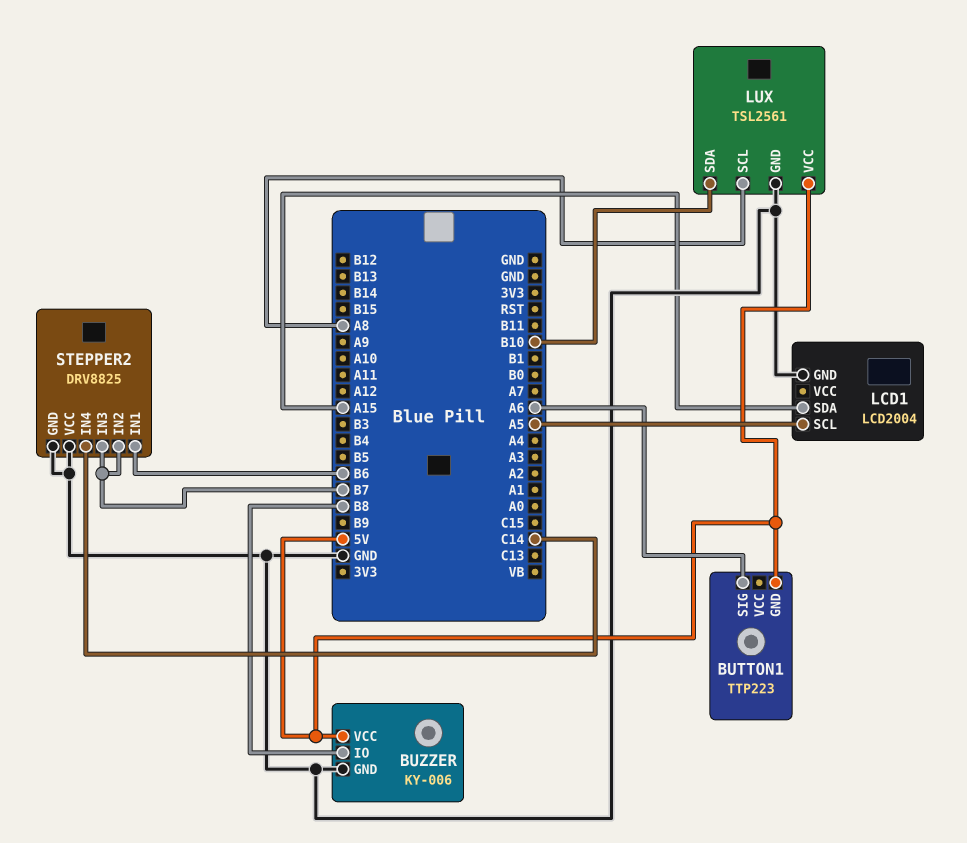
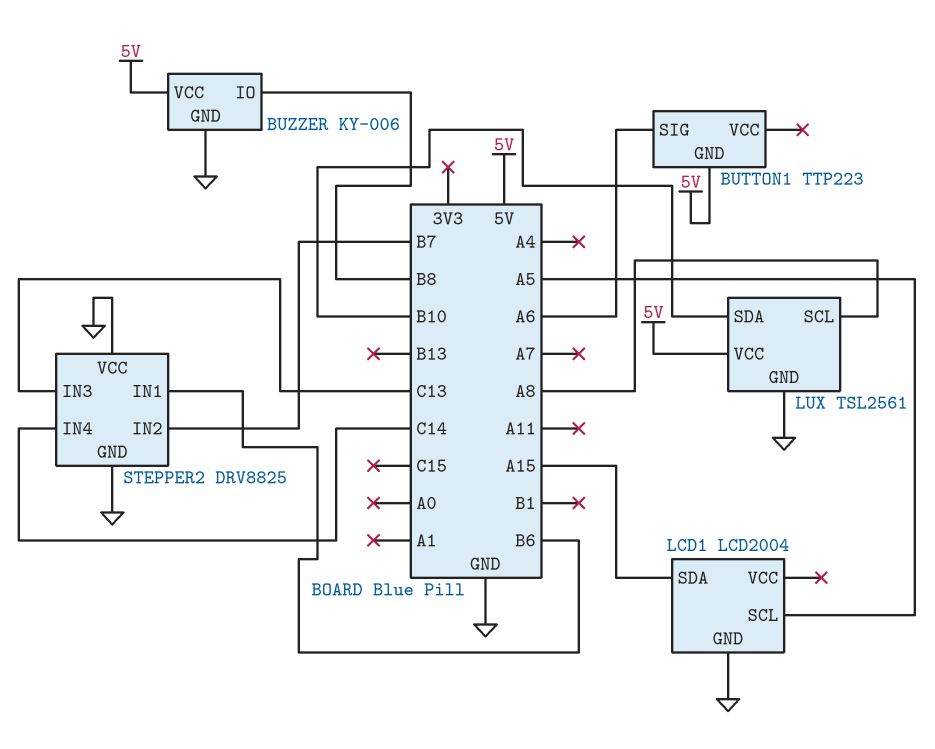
STEPPER2 pin IN3: B7 -> C13

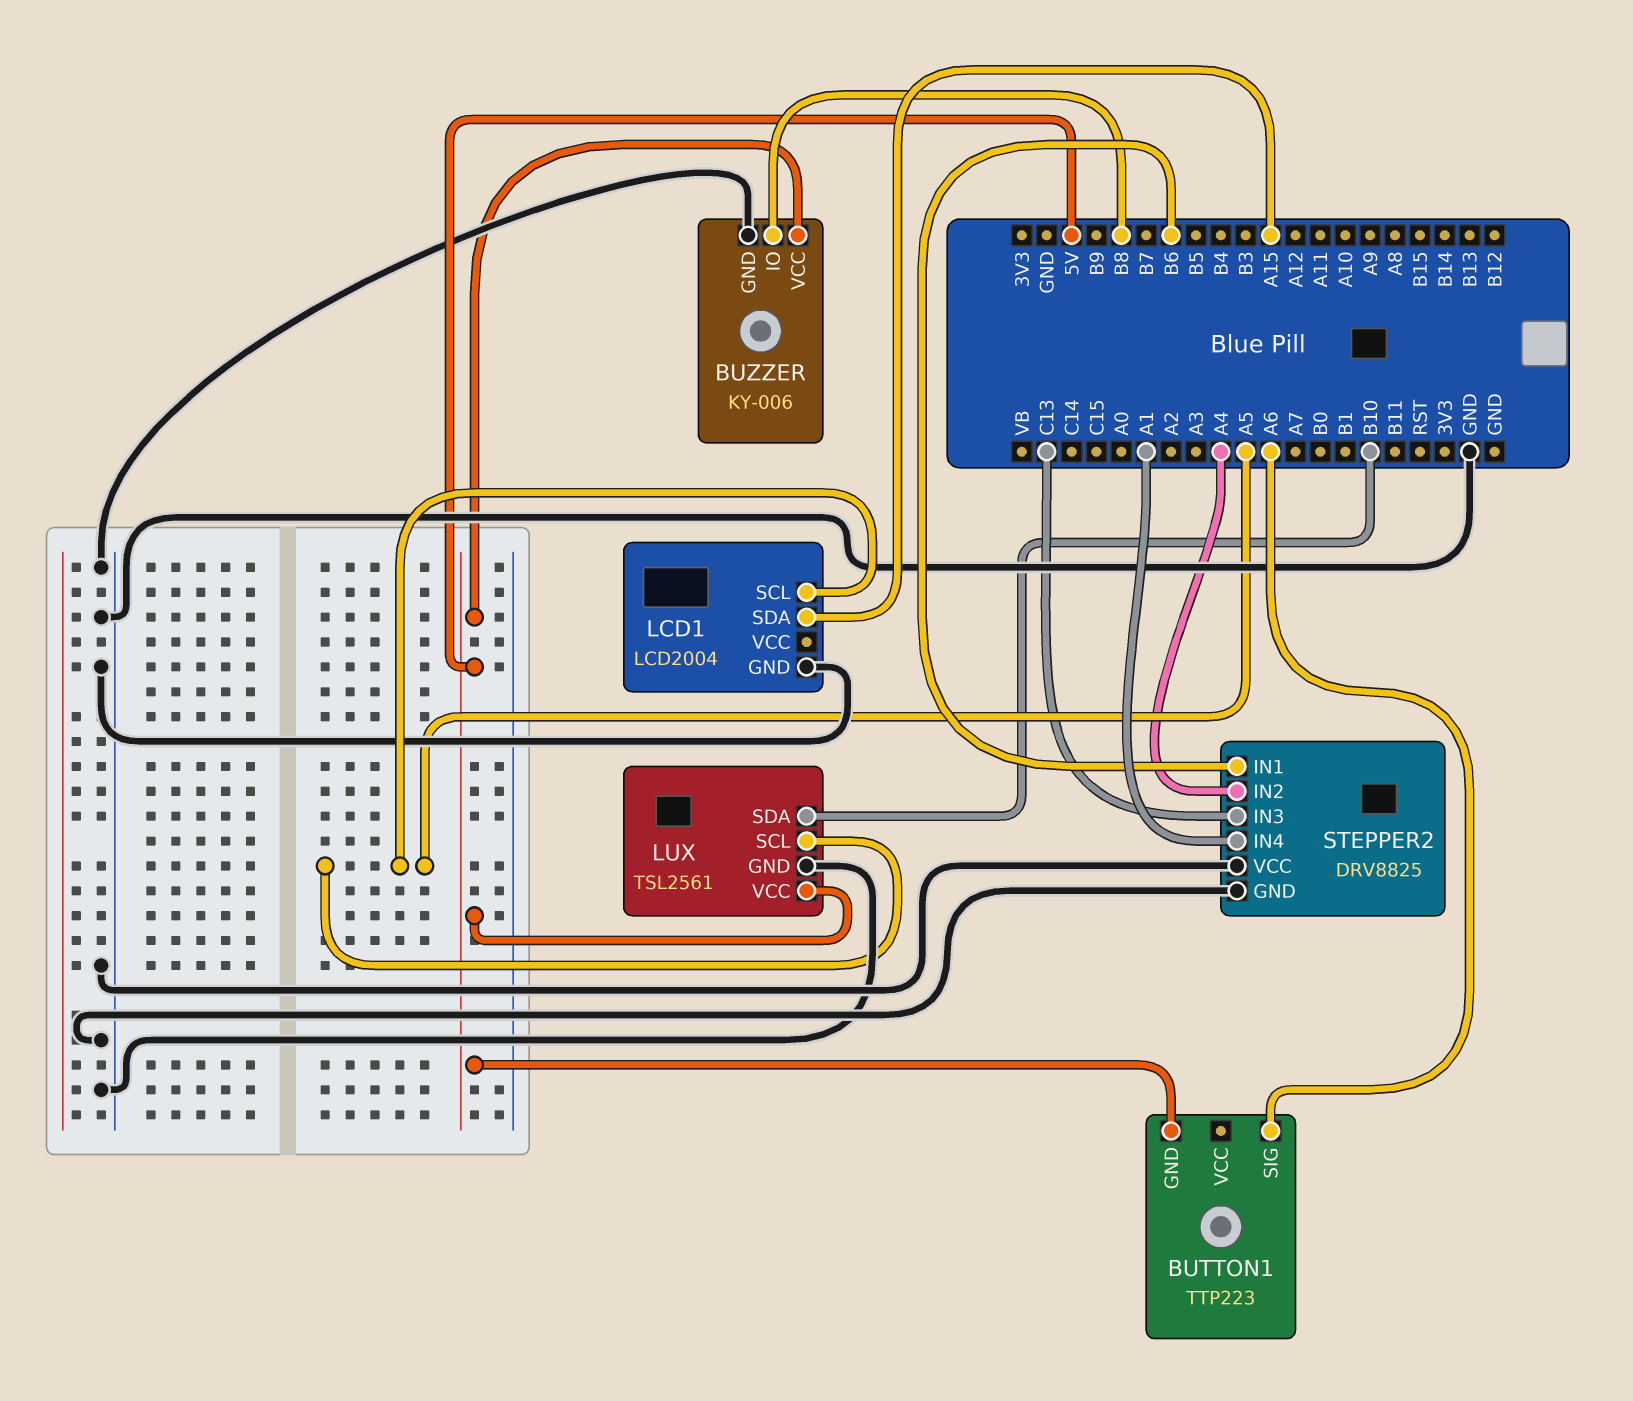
LUX pin SCL: A8 -> A5
STEPPER2 pin IN2: B7 -> A4
STEPPER2 pin IN4: C14 -> A1

